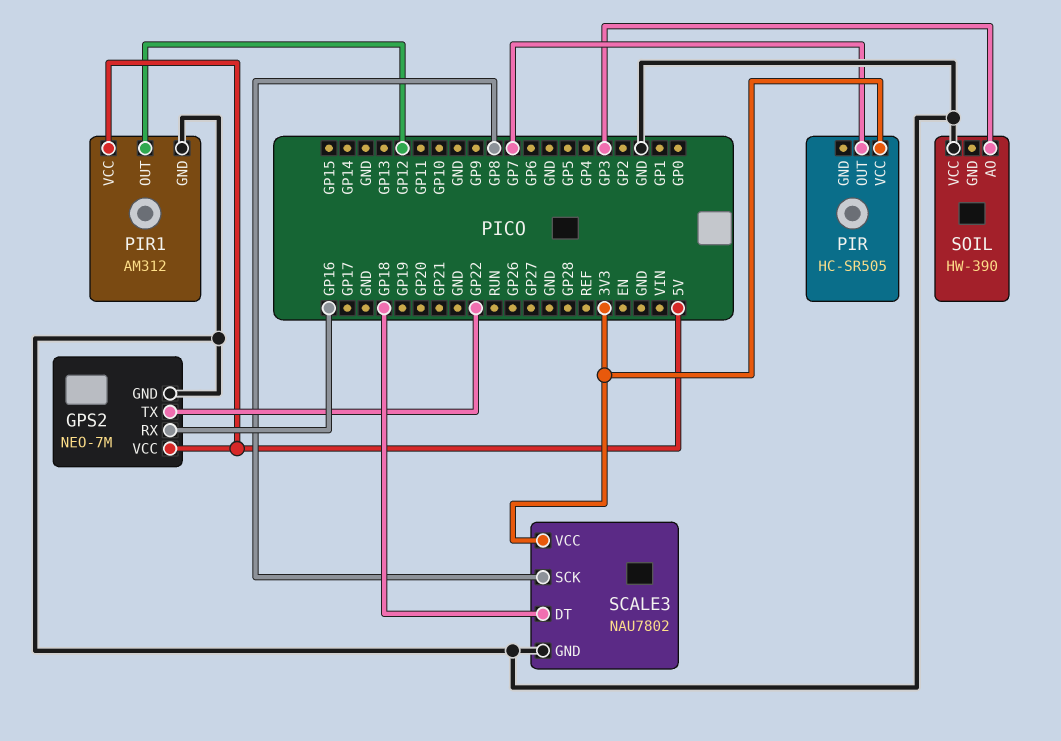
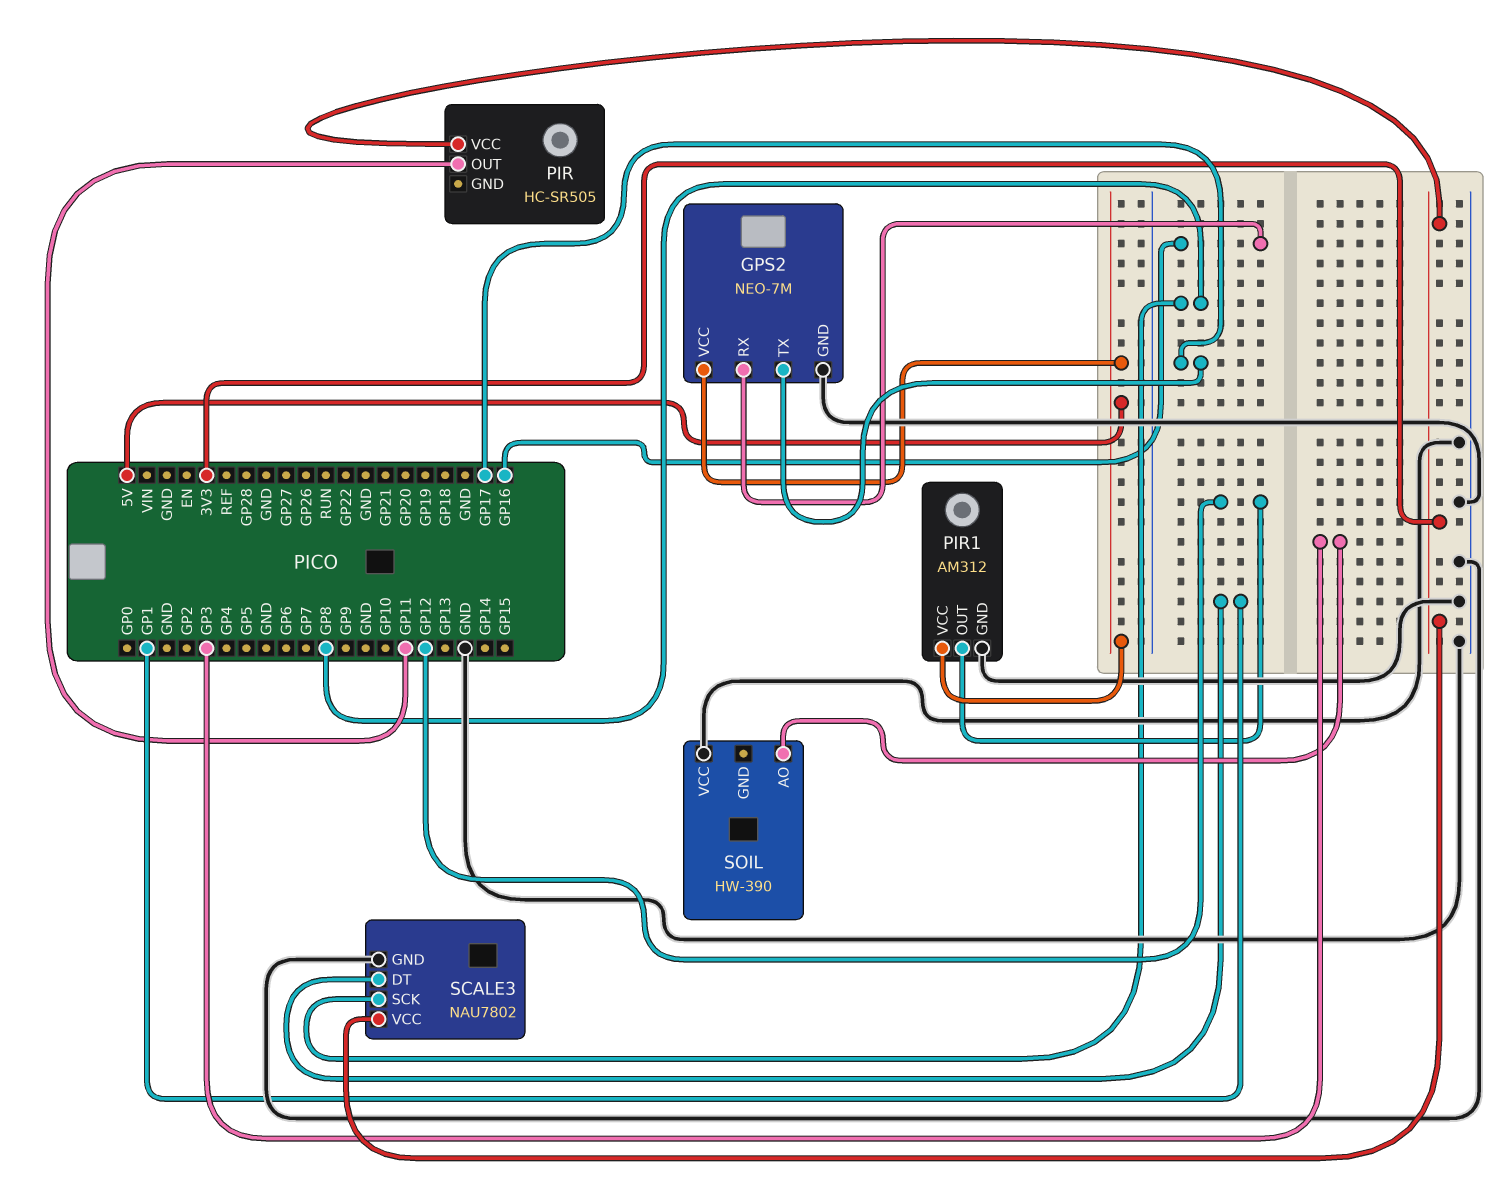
GPS2 pin TX: GP22 -> GP17
PIR pin OUT: GP7 -> GP11
SCALE3 pin DT: GP18 -> GP1

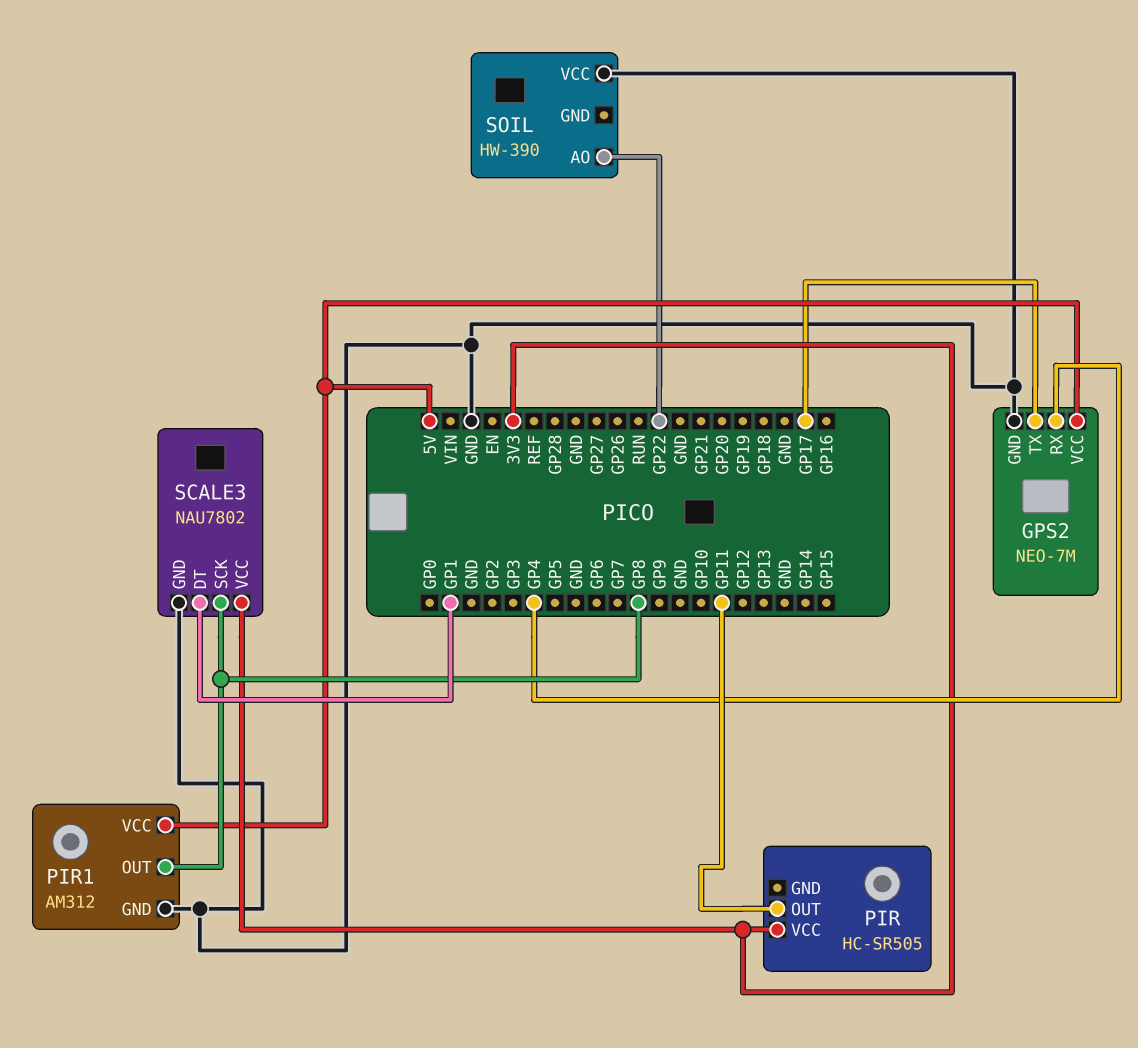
GPS2 pin RX: GP16 -> GP4
PIR1 pin OUT: GP12 -> GP8
SOIL pin AO: GP3 -> GP22

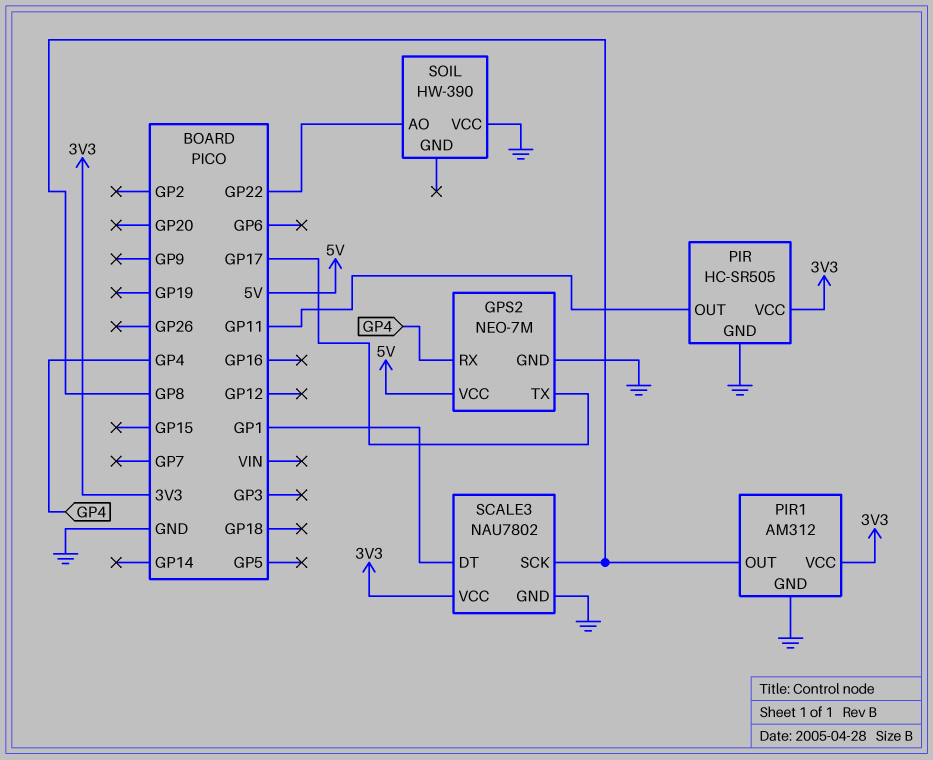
PIR pin GND: none -> GND
PIR1 pin VCC: 5V -> 3V3

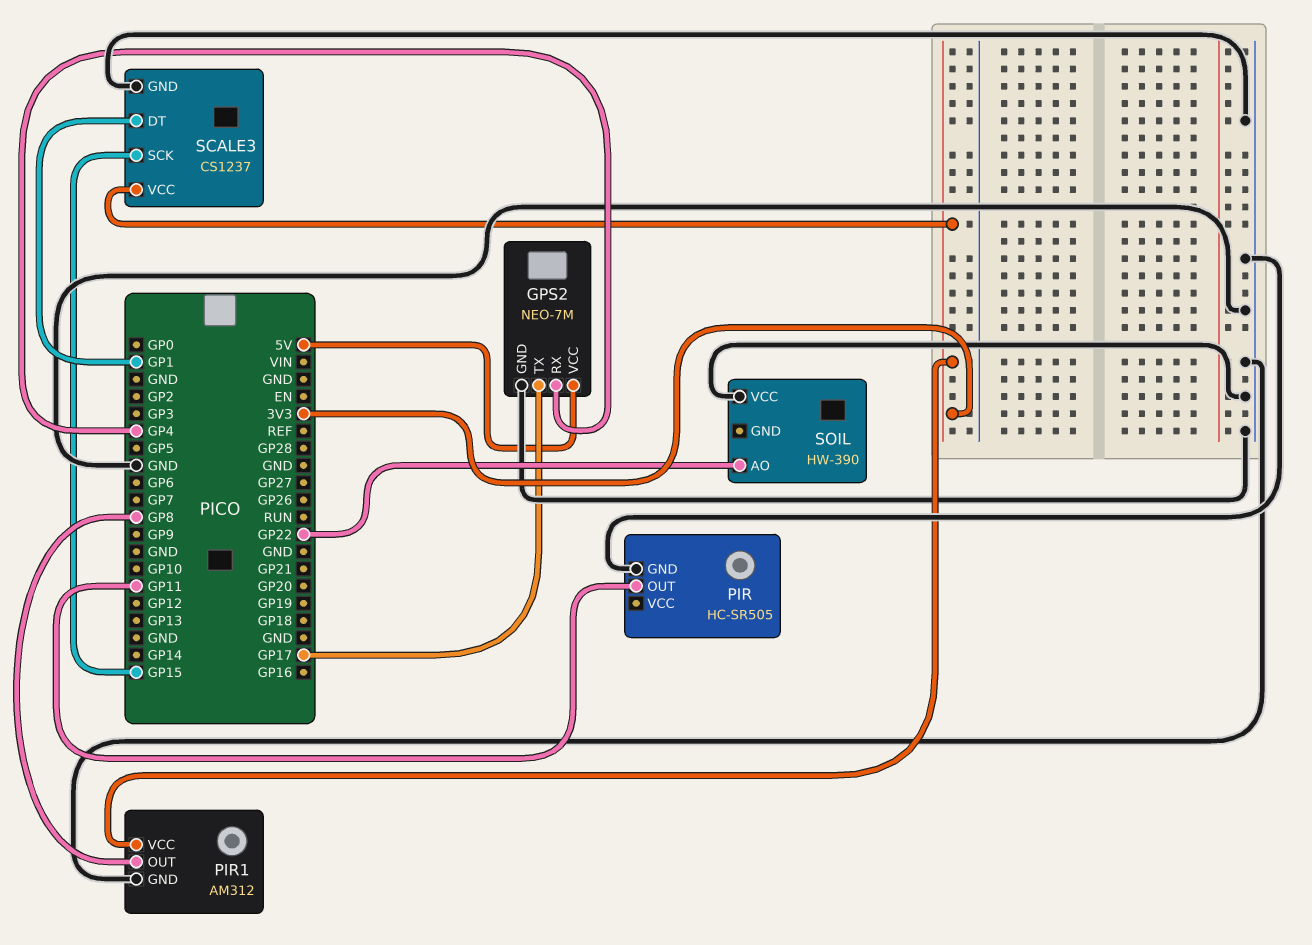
PIR pin VCC: 3V3 -> none
SCALE3: NAU7802 -> CS1237
SCALE3 pin SCK: GP8 -> GP15

